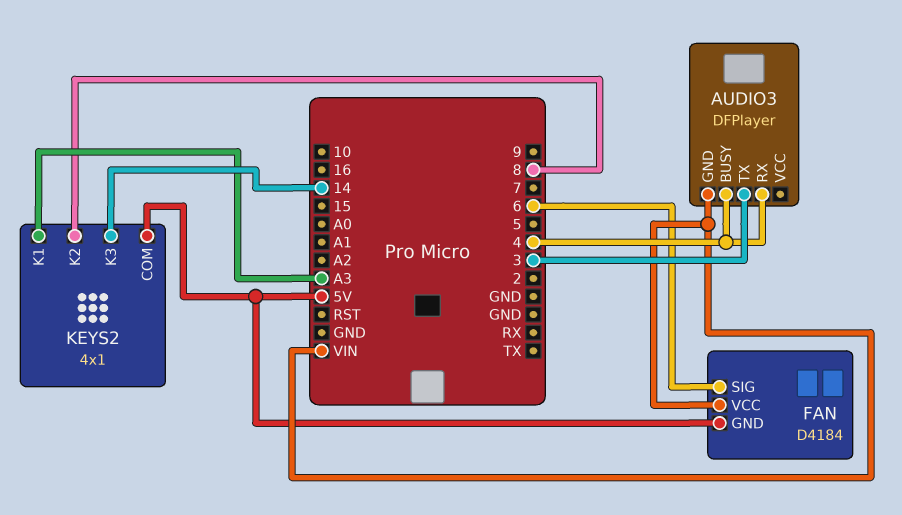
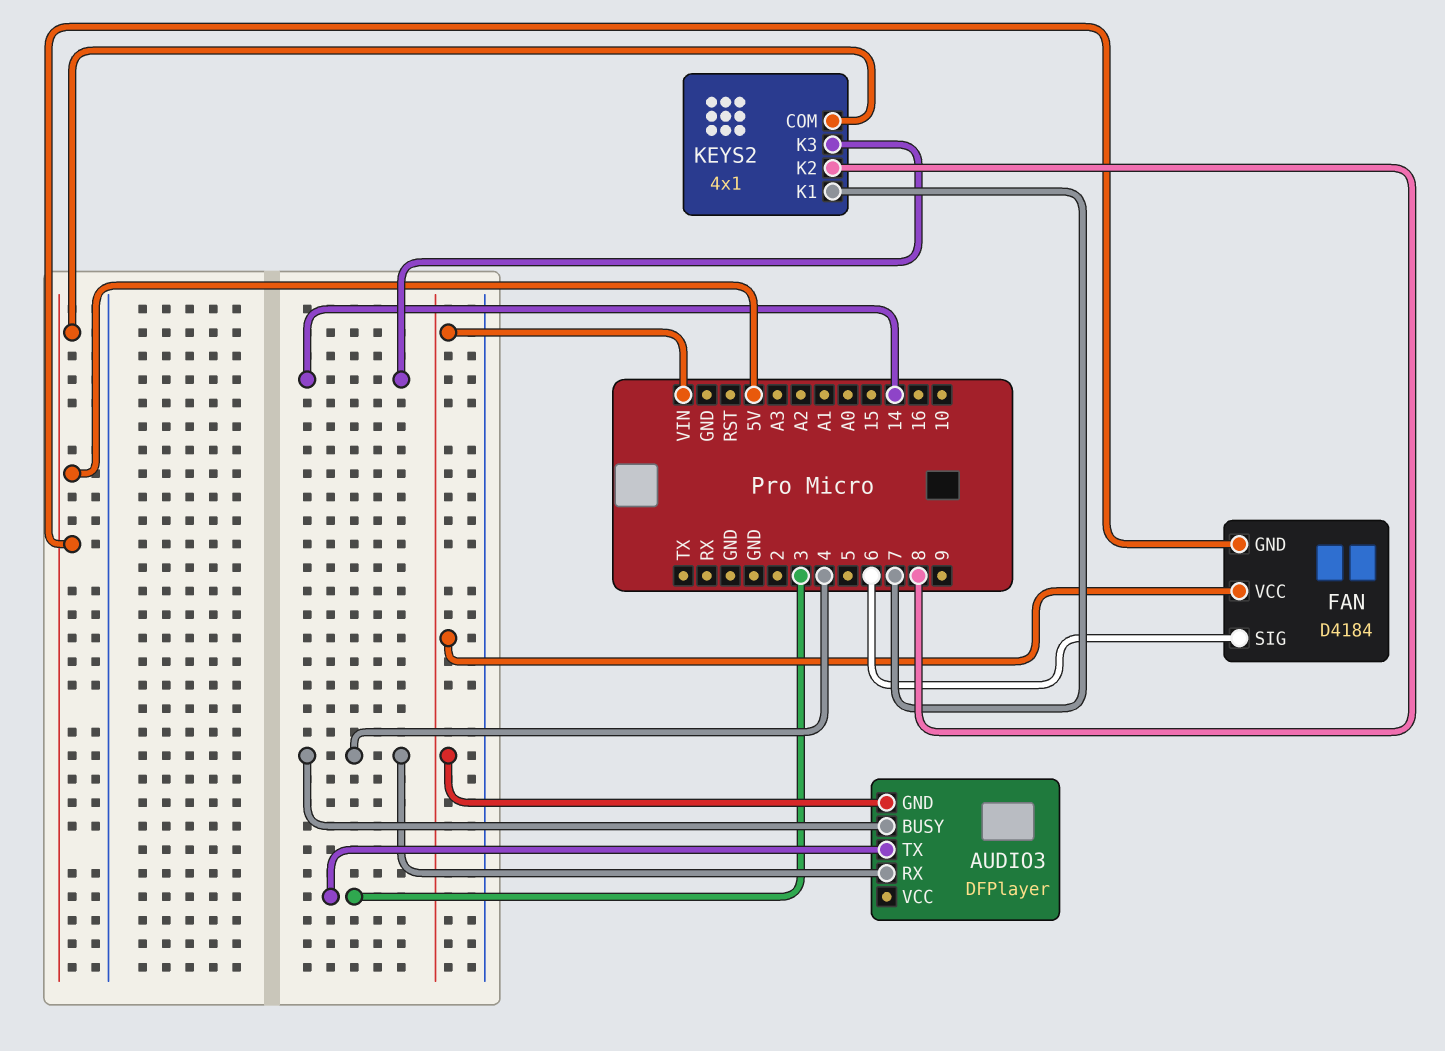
KEYS2 pin K1: A3 -> 7

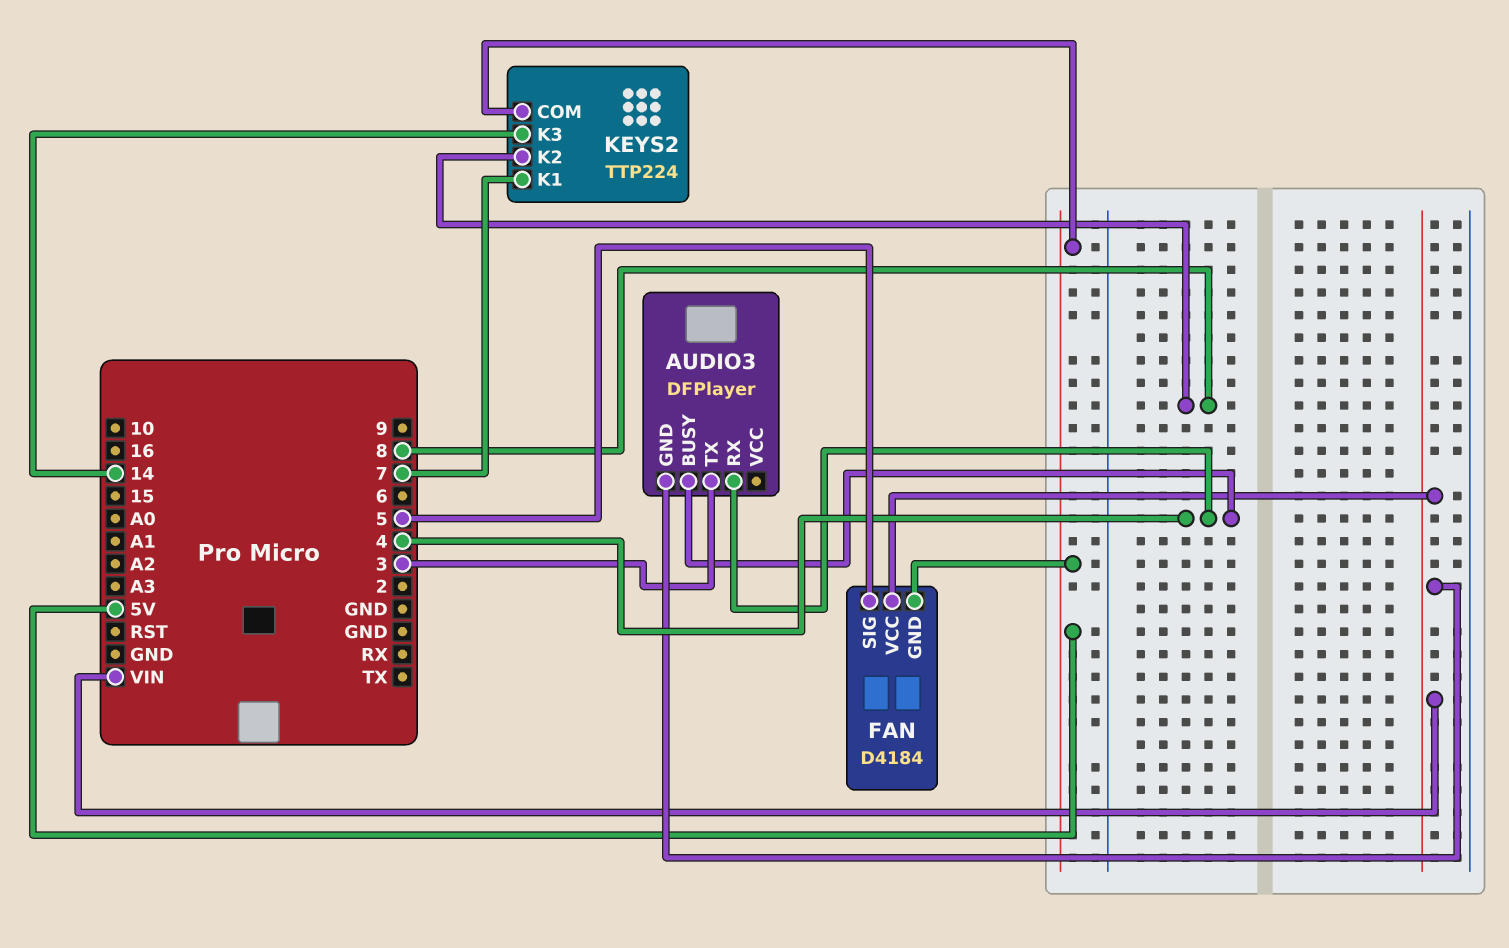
FAN pin SIG: 6 -> 5
KEYS2: 4x1 -> TTP224

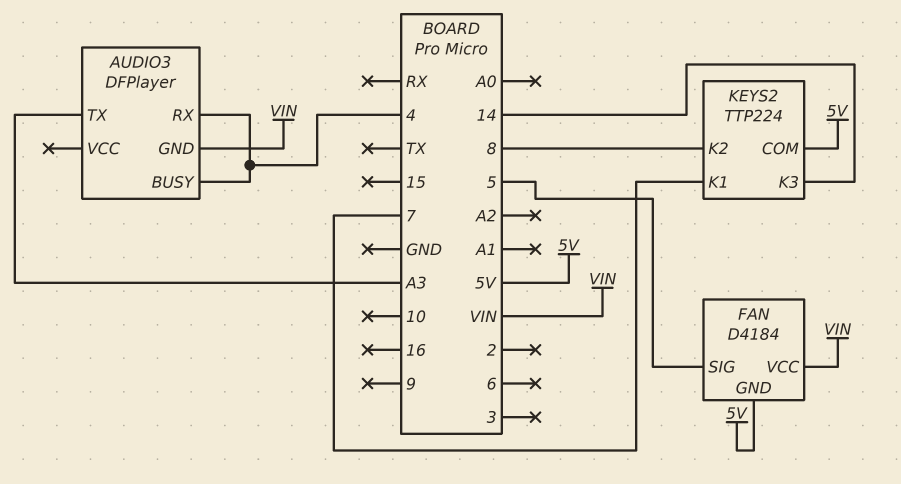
AUDIO3 pin TX: 3 -> A3

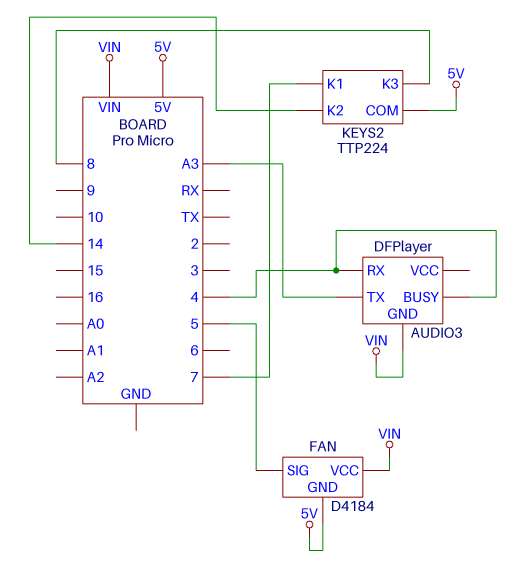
KEYS2 pin K2: 8 -> 14
KEYS2 pin K3: 14 -> 8

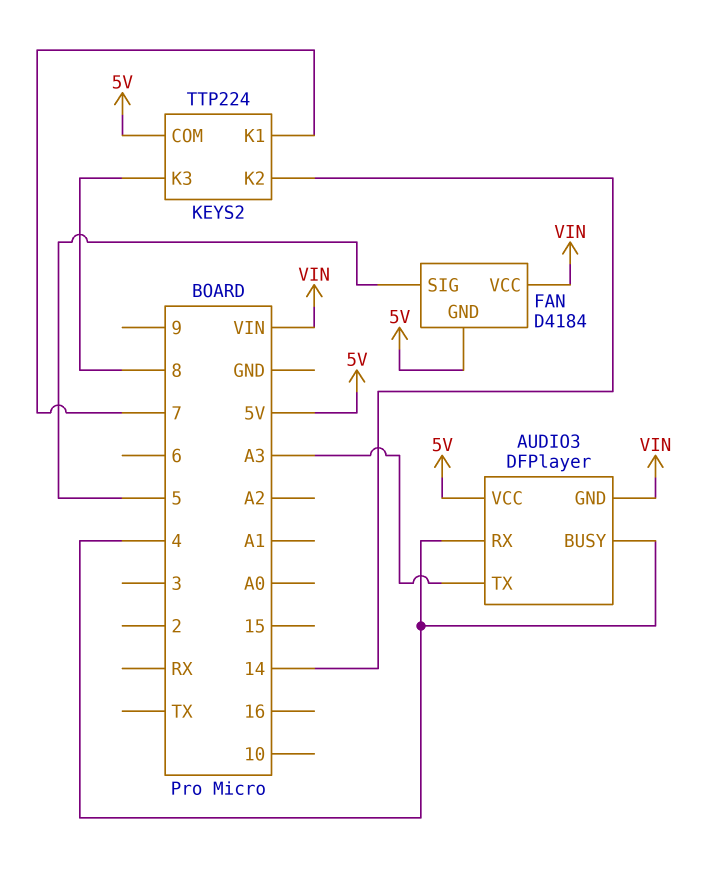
AUDIO3 pin VCC: none -> 5V

